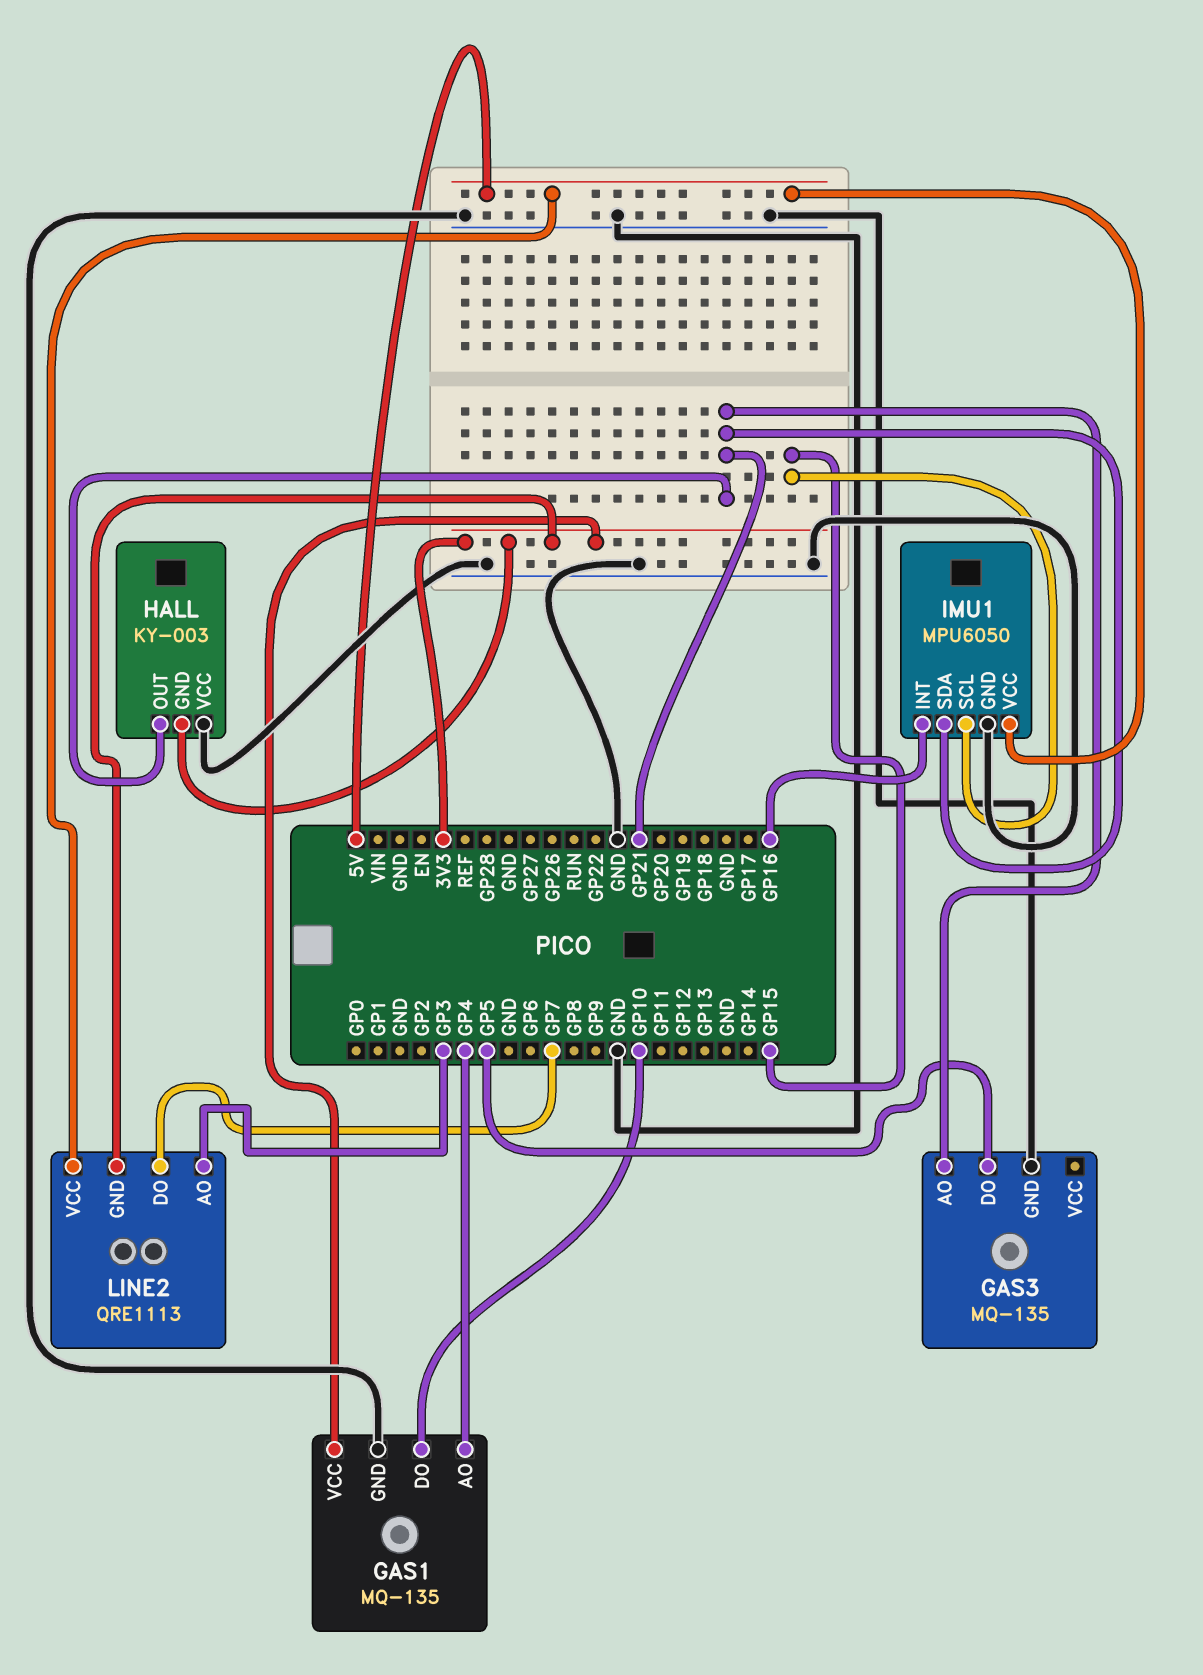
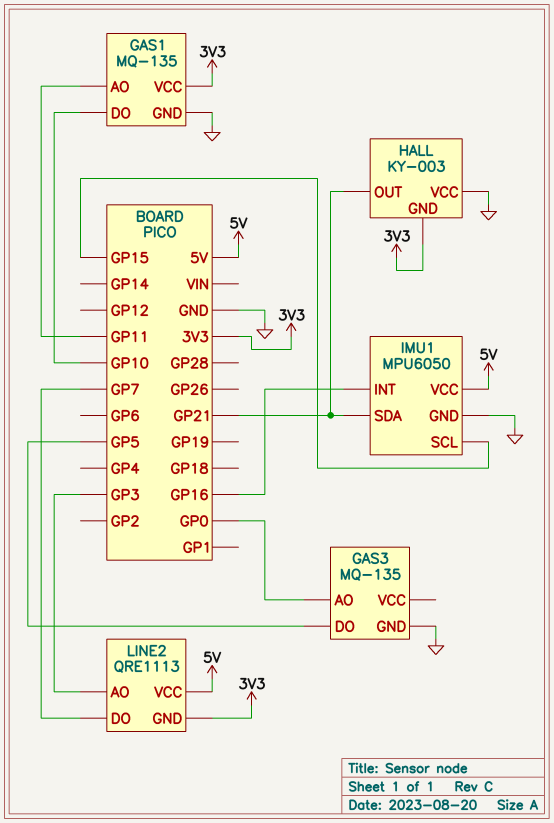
GAS1 pin AO: GP4 -> GP11
GAS3 pin AO: GP21 -> GP0

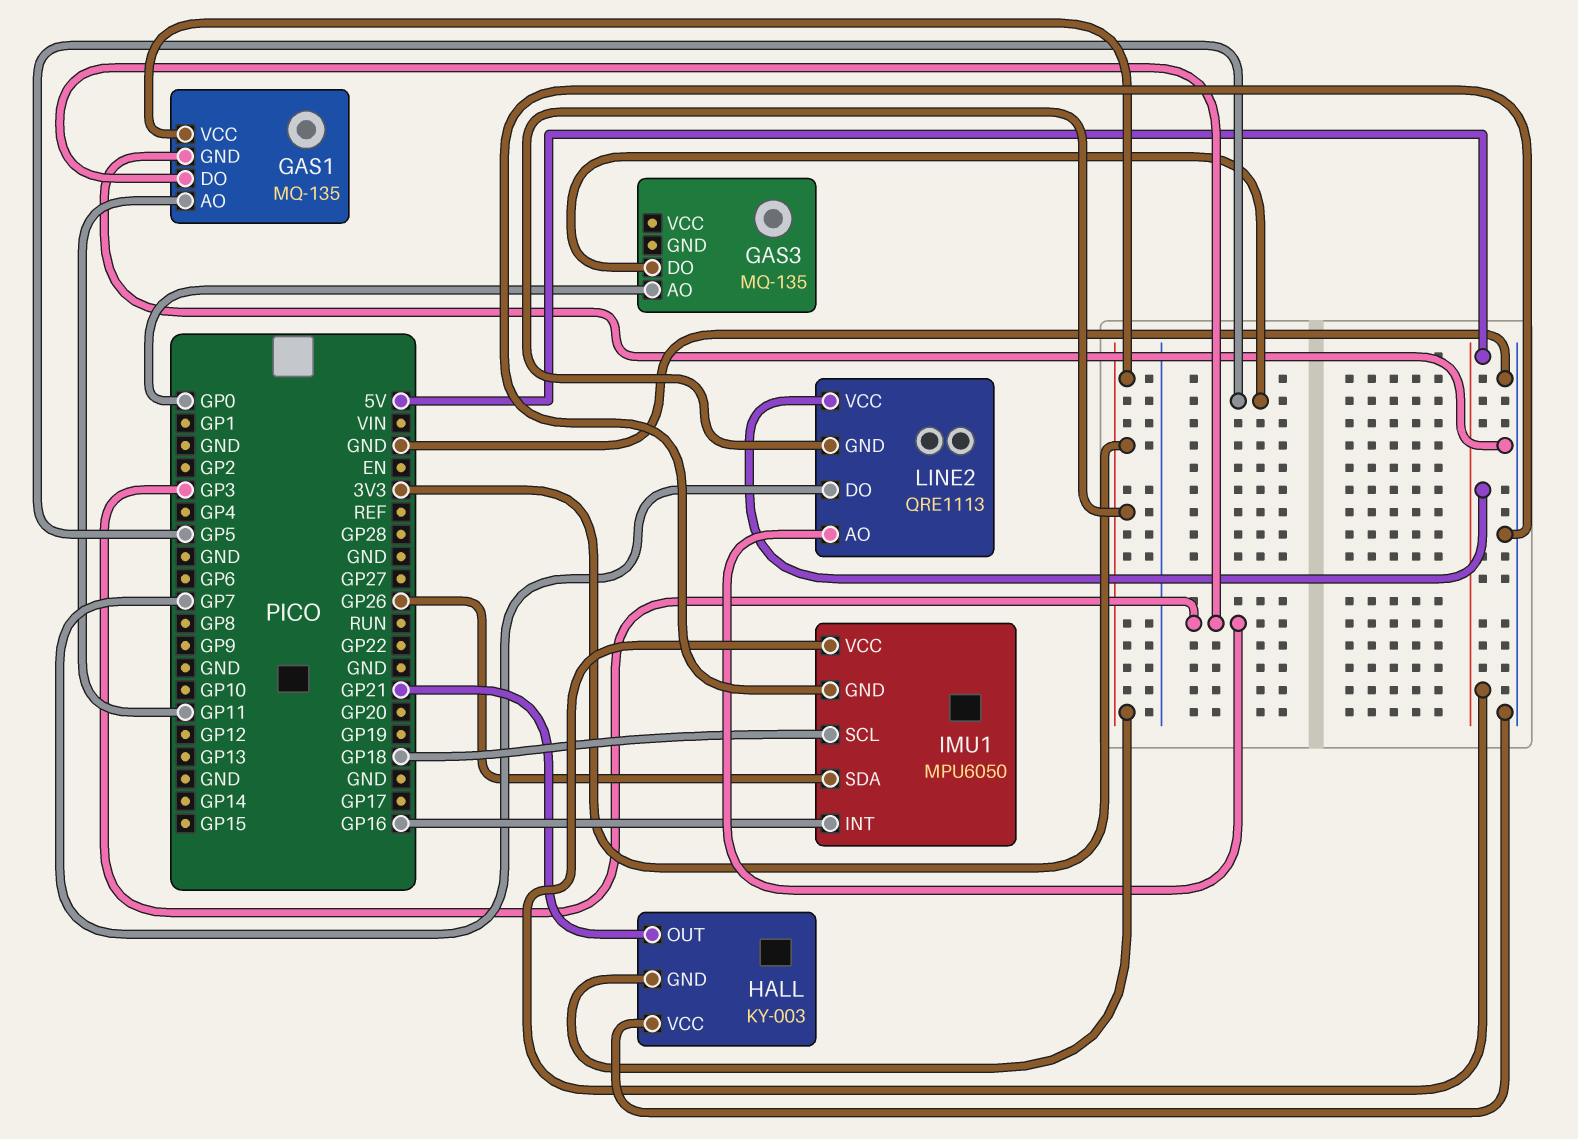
GAS1 pin DO: GP10 -> GP3
GAS3 pin GND: GND -> none
IMU1 pin SCL: GP15 -> GP18
IMU1 pin SDA: GP21 -> GP26

